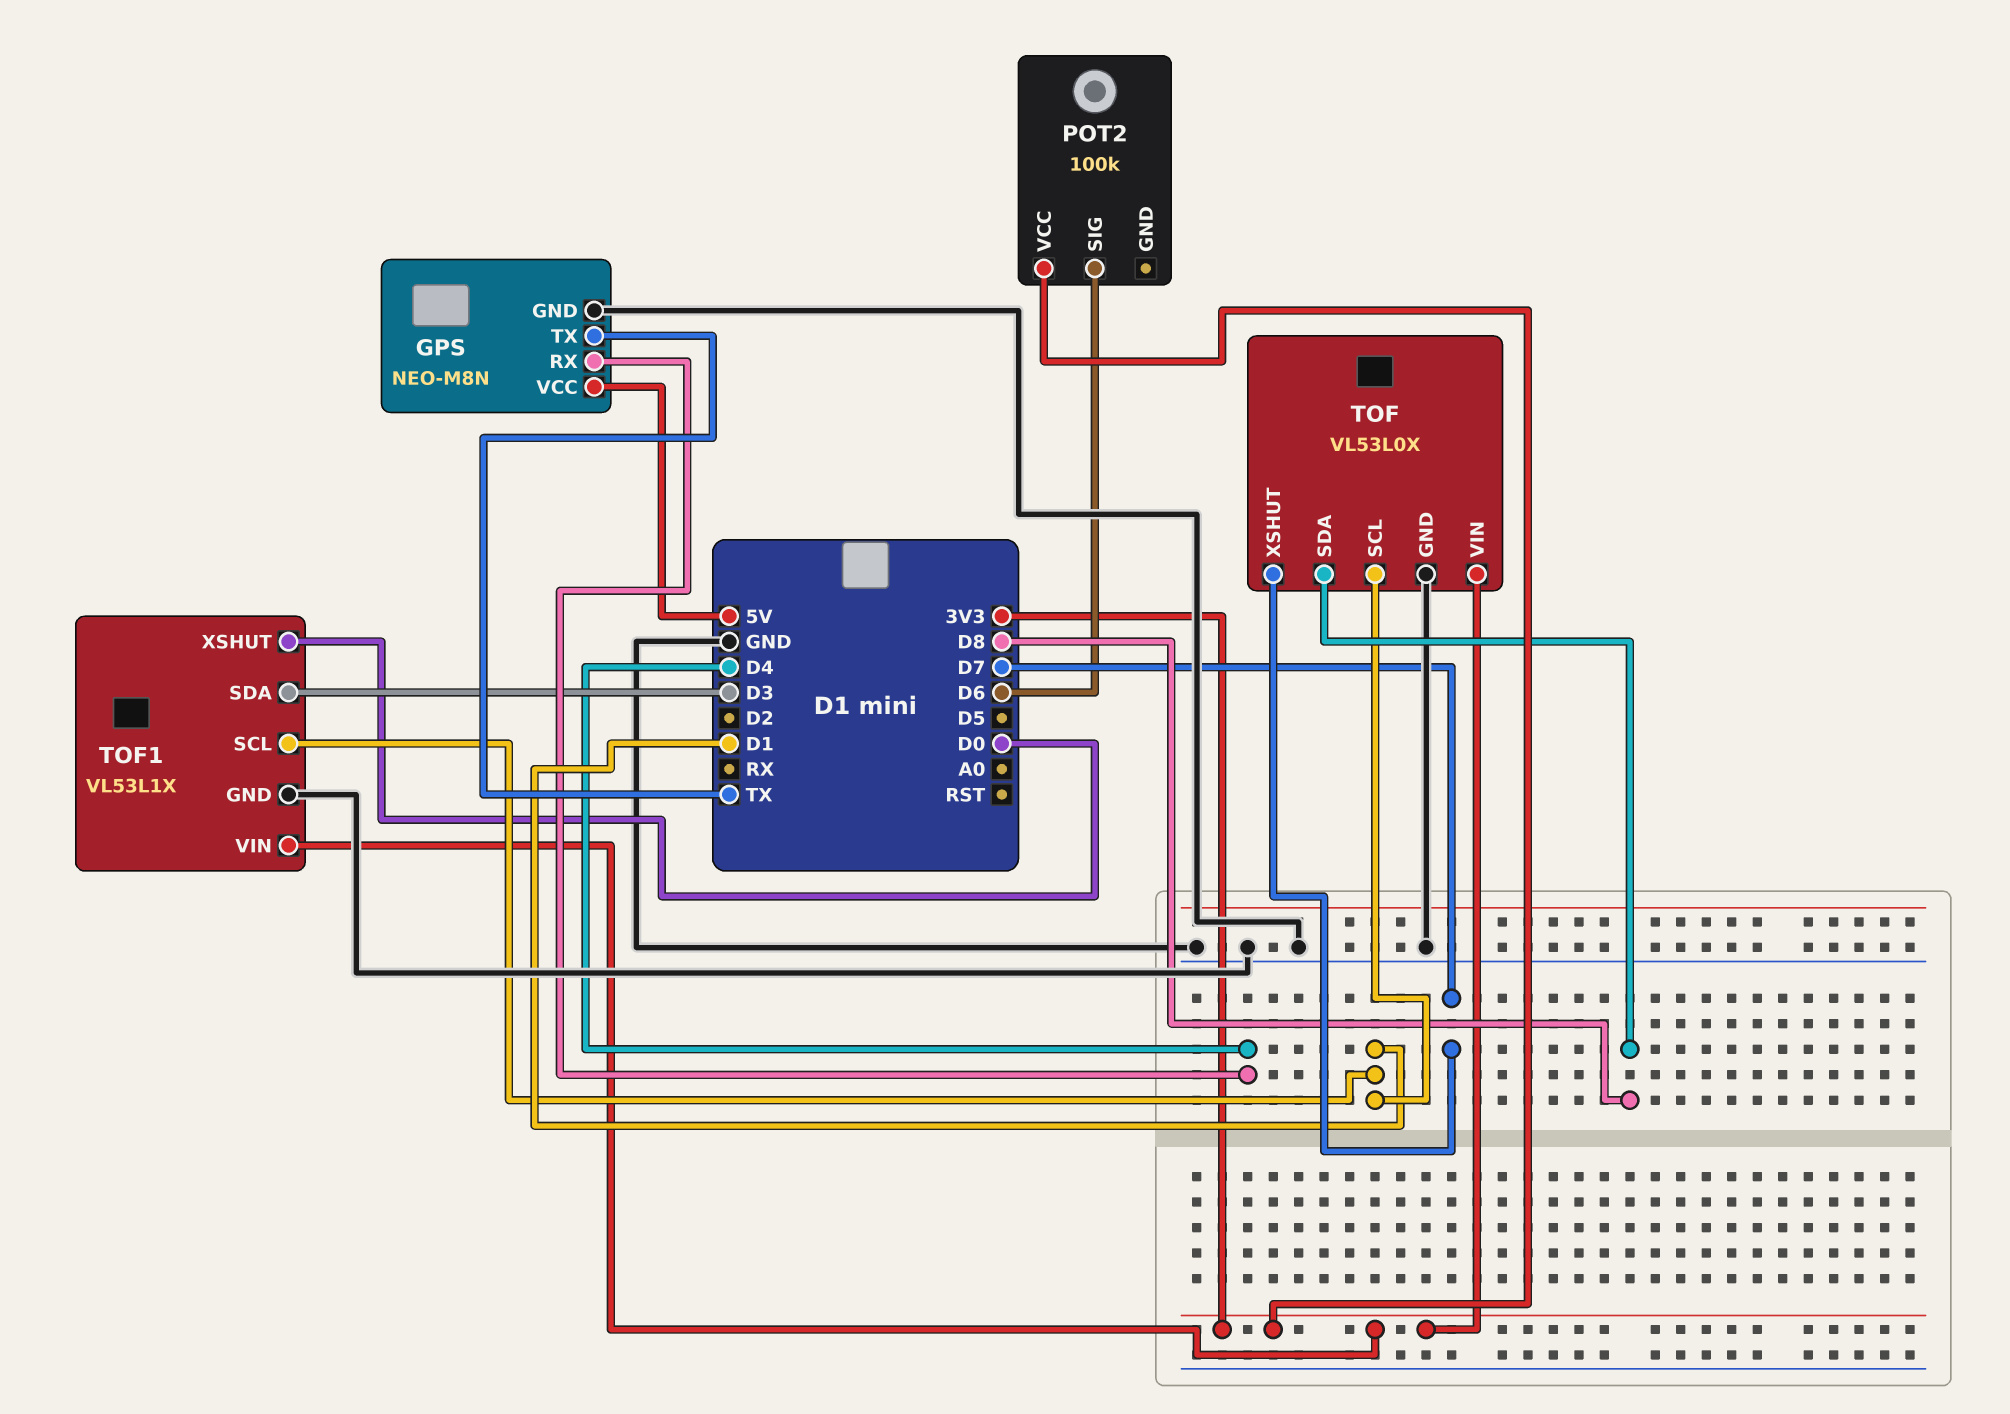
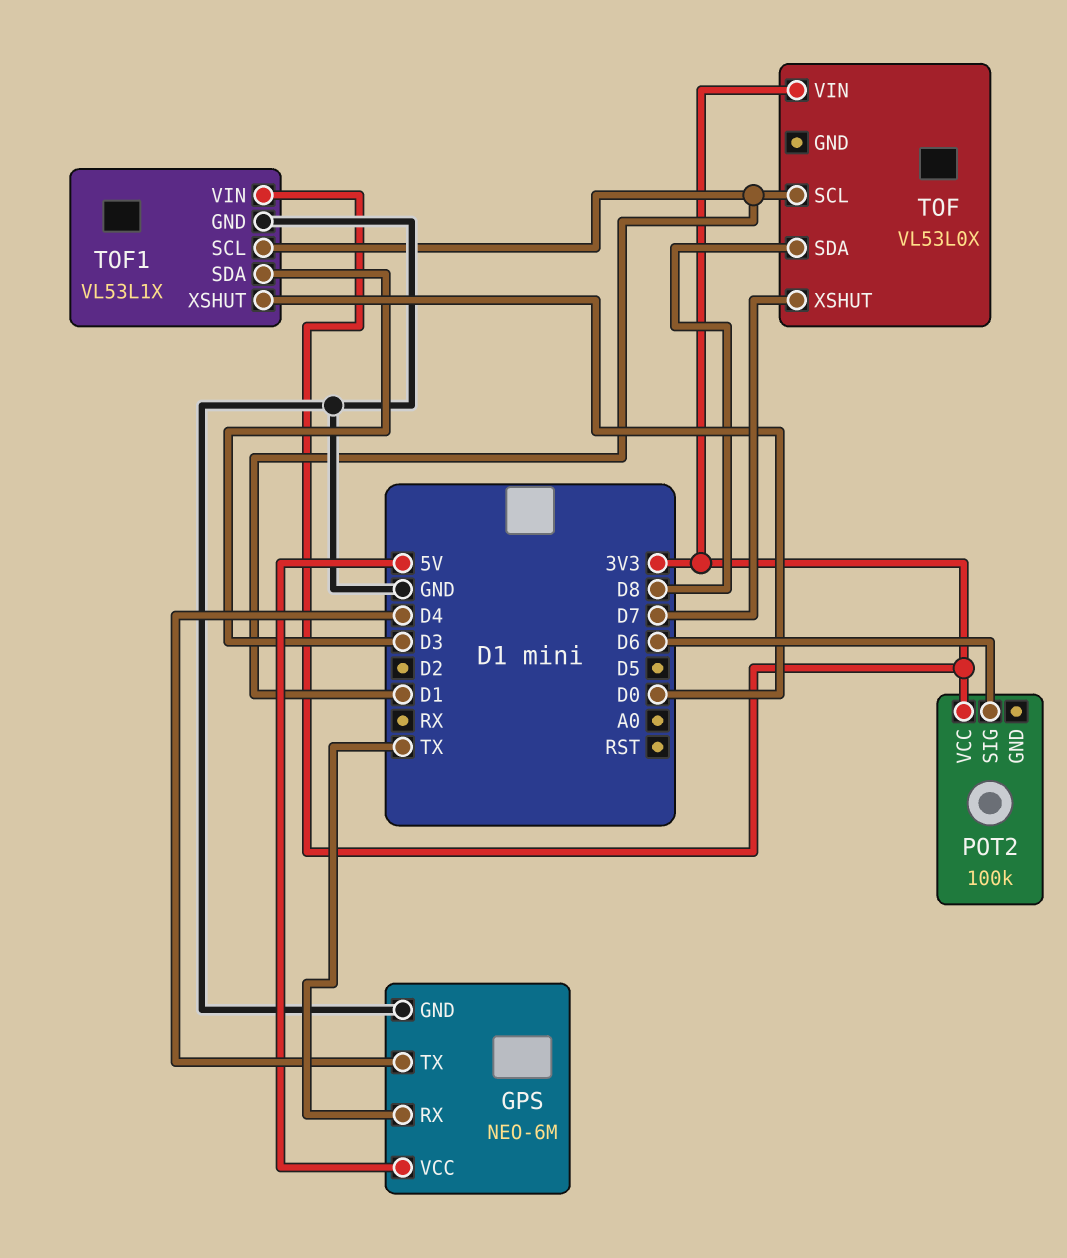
GPS: NEO-M8N -> NEO-6M
GPS pin RX: D4 -> TX
GPS pin TX: TX -> D4
TOF pin GND: GND -> none

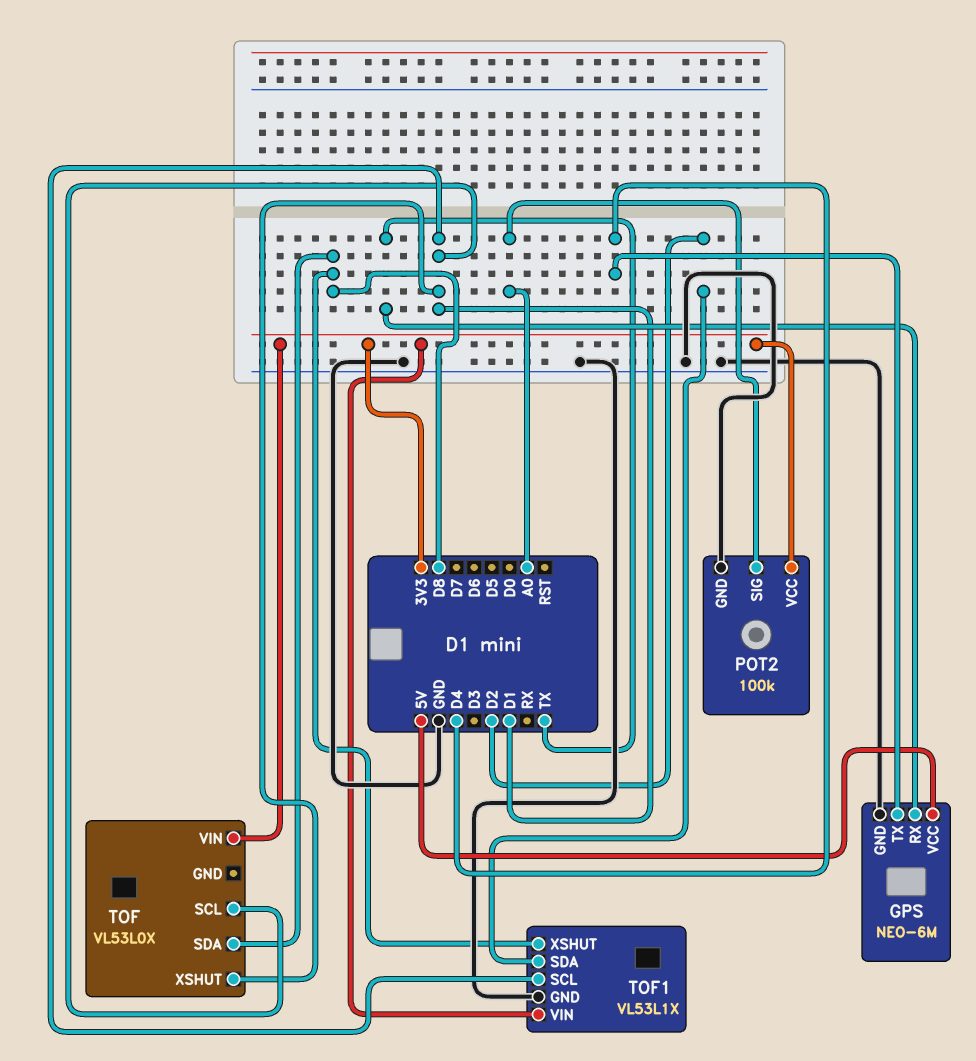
POT2 pin GND: none -> GND
POT2 pin SIG: D6 -> A0
TOF pin XSHUT: D7 -> D1
TOF1 pin SDA: D3 -> D2
TOF1 pin XSHUT: D0 -> D8

